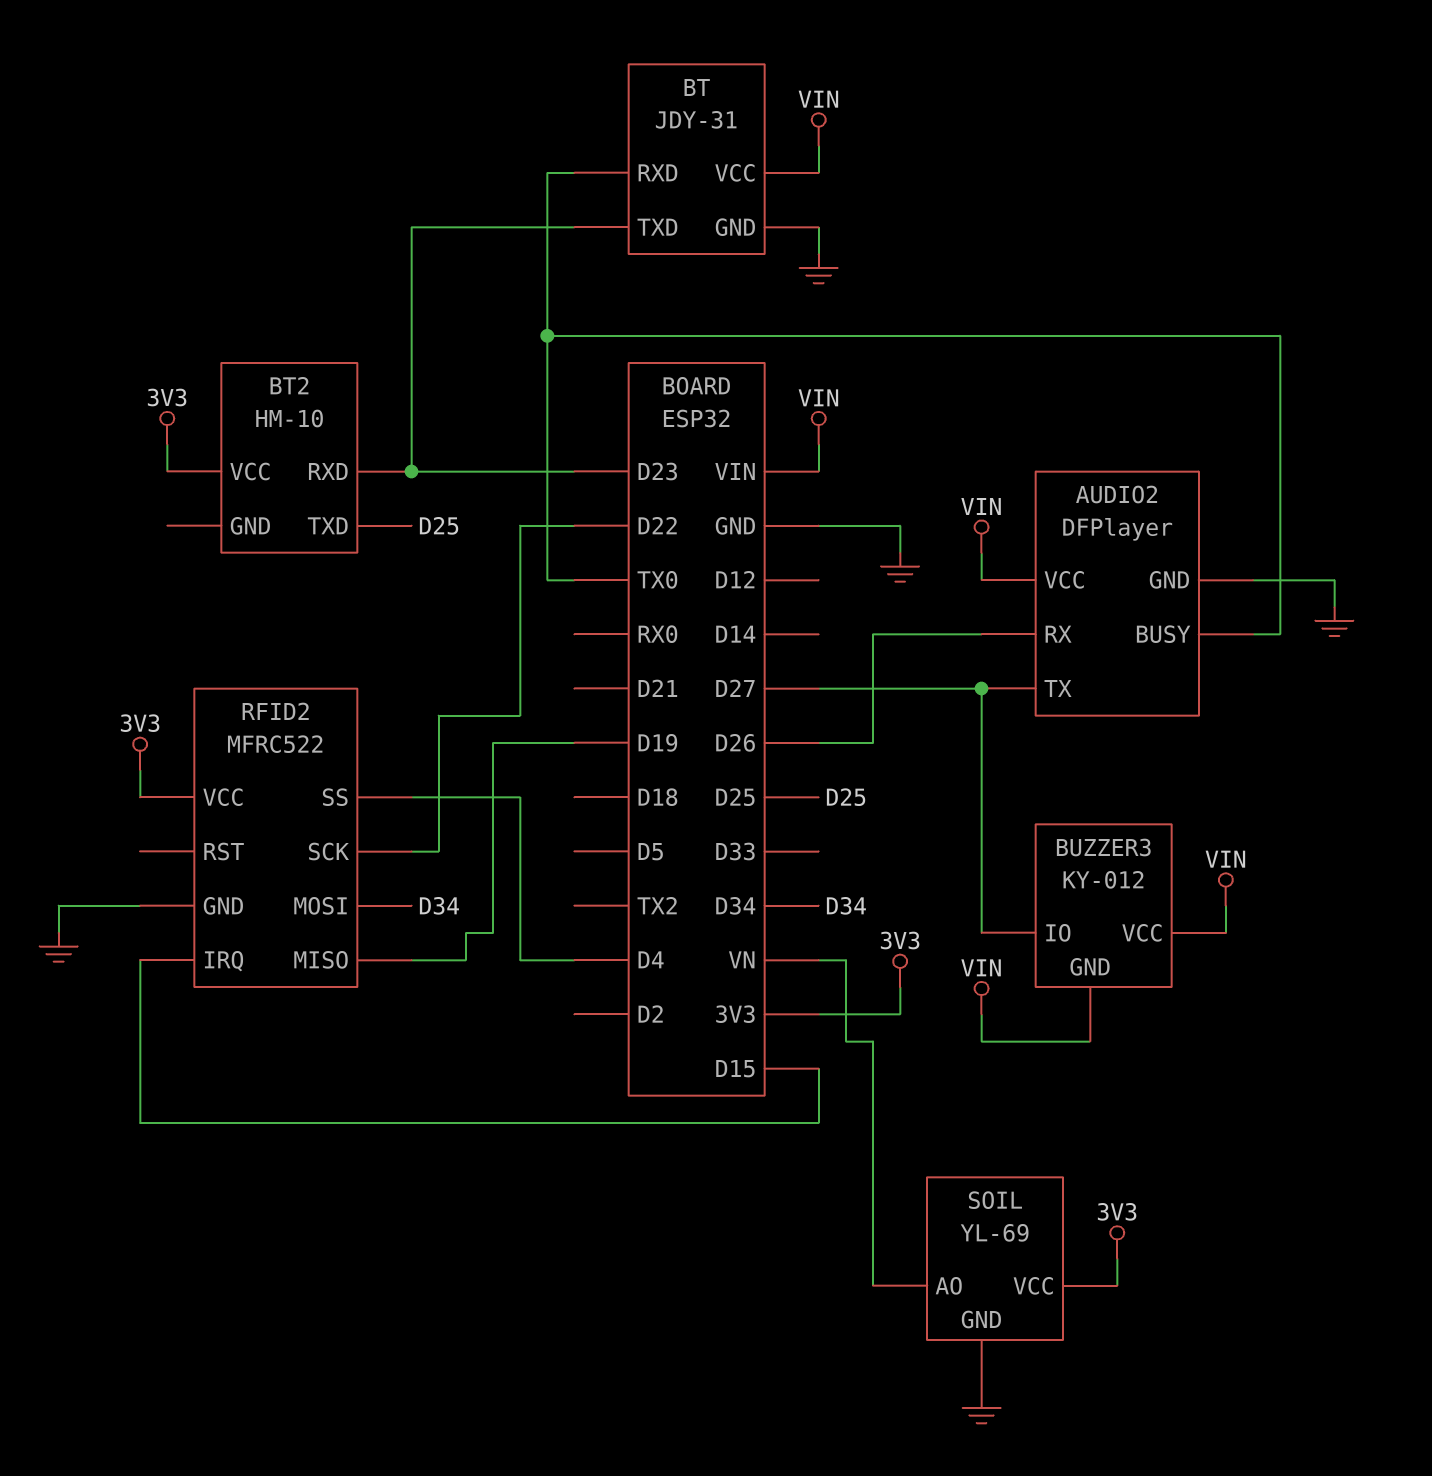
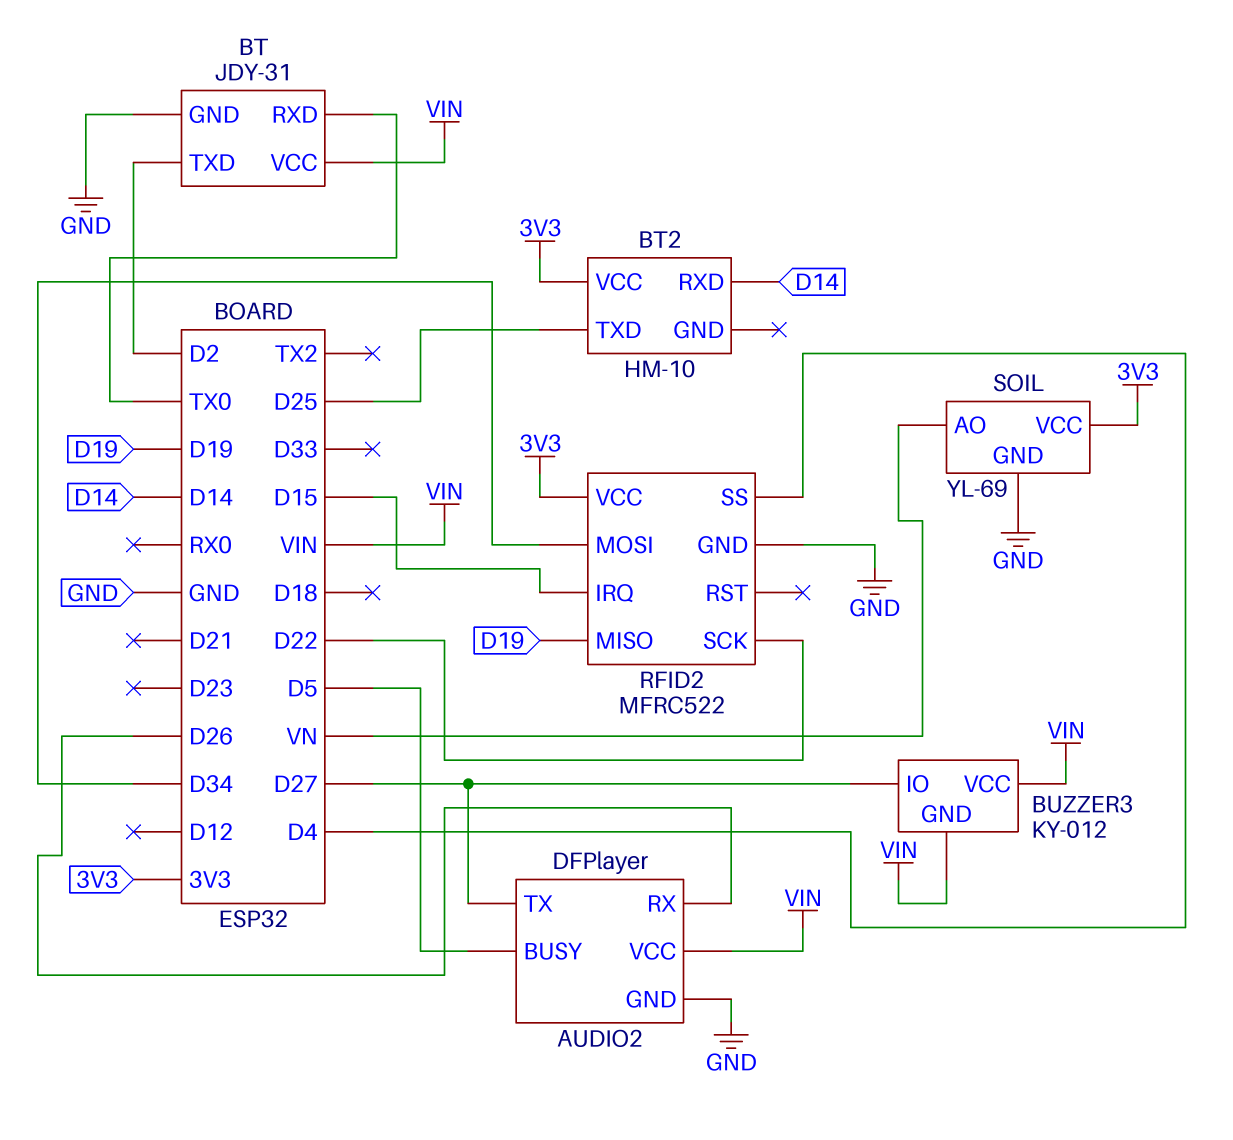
AUDIO2 pin BUSY: TX0 -> D5
BT pin TXD: D23 -> D2
BT2 pin RXD: D23 -> D14

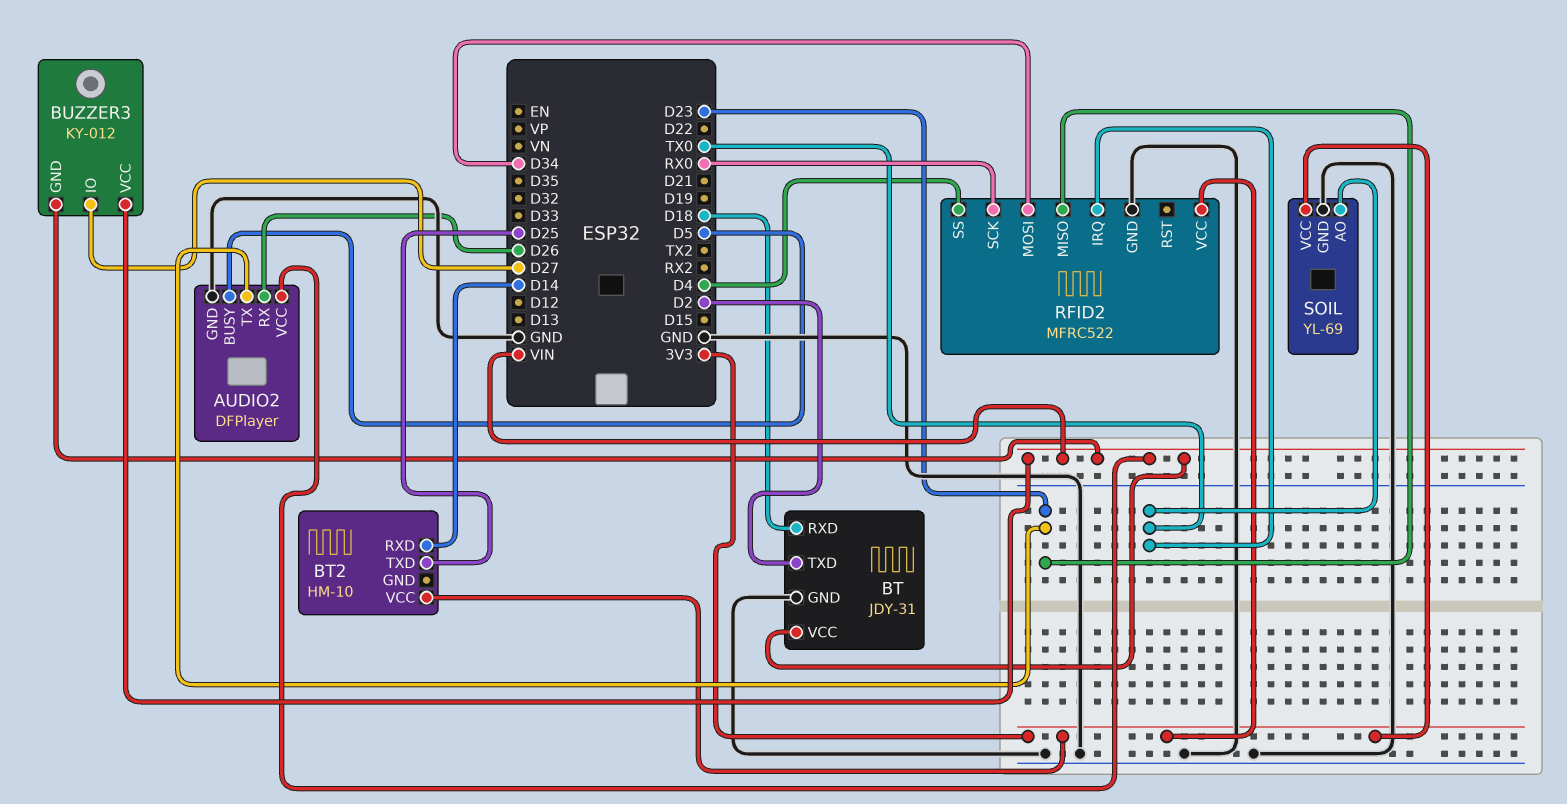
AUDIO2 pin TX: D27 -> D23
BT pin RXD: TX0 -> D18
RFID2 pin IRQ: D15 -> TX0
RFID2 pin MISO: D19 -> D23
RFID2 pin SCK: D22 -> RX0
SOIL pin AO: VN -> TX0

